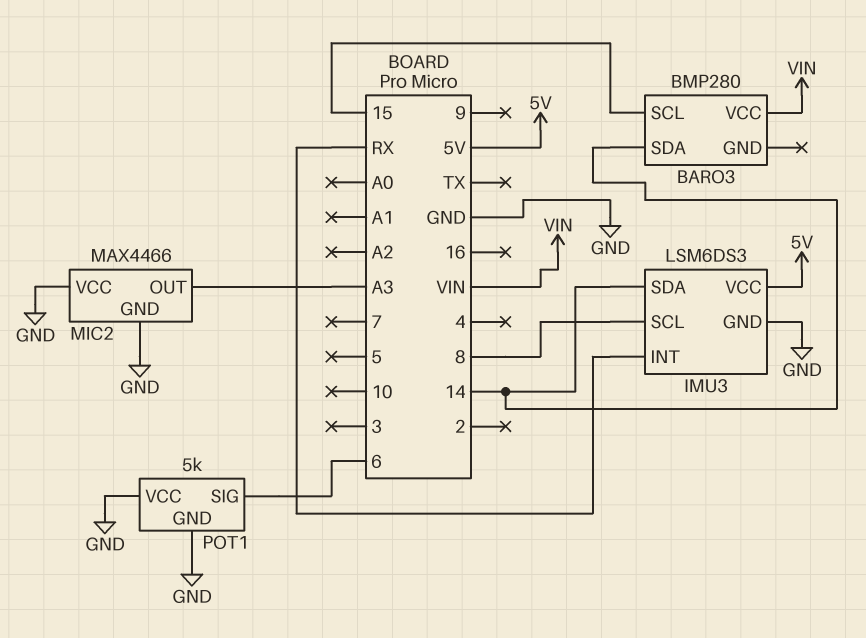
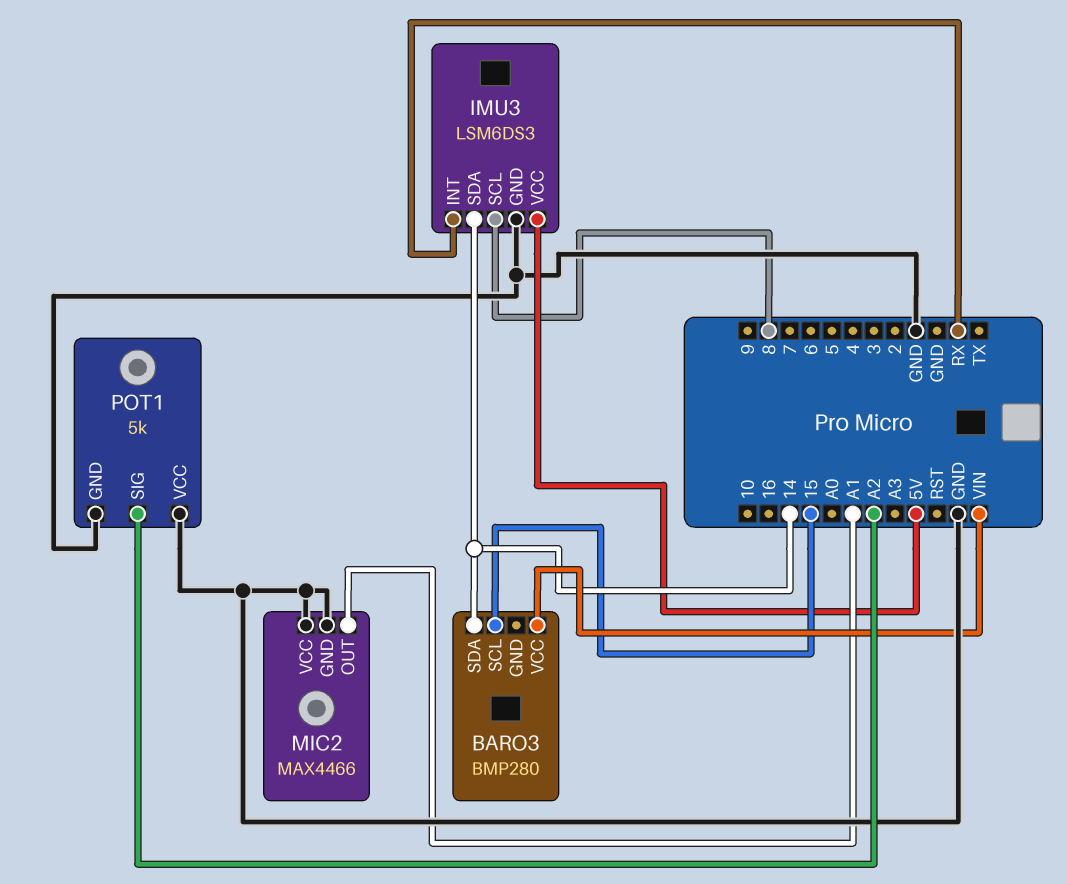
MIC2 pin OUT: A3 -> A1
POT1 pin SIG: 6 -> A2

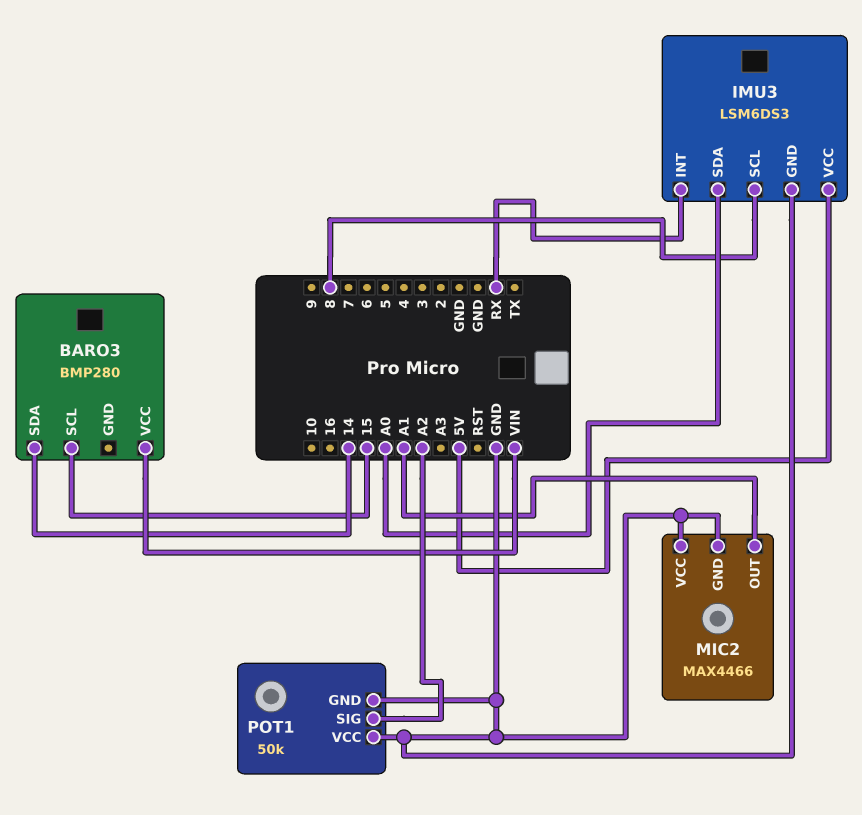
IMU3 pin SDA: 14 -> A0
POT1: 5k -> 50k

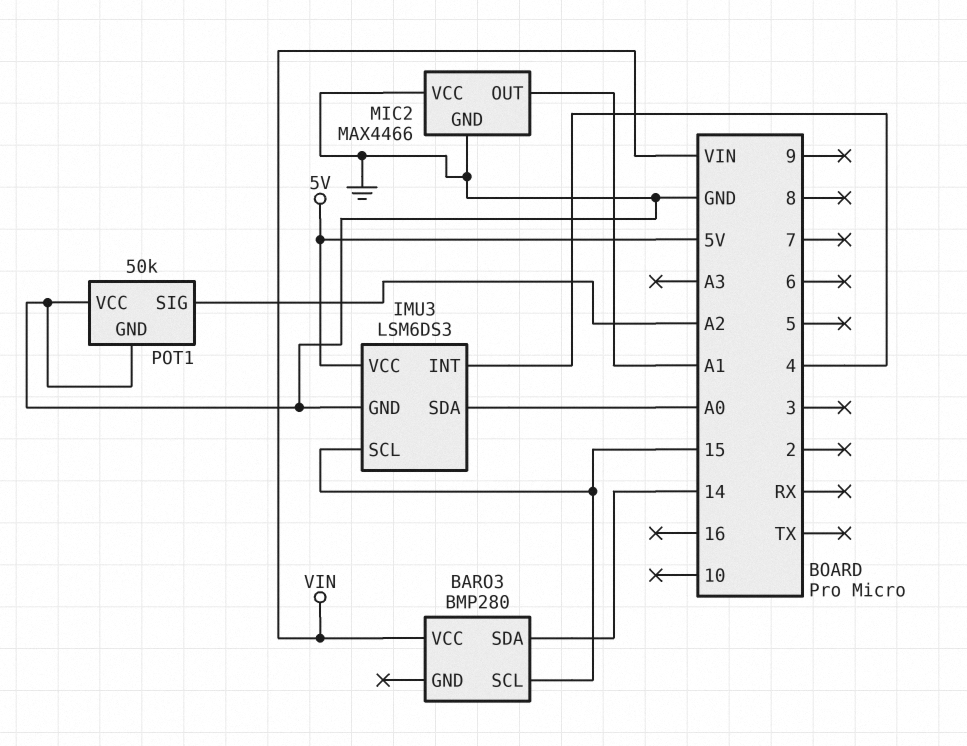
IMU3 pin INT: RX -> 4
IMU3 pin SCL: 8 -> 15

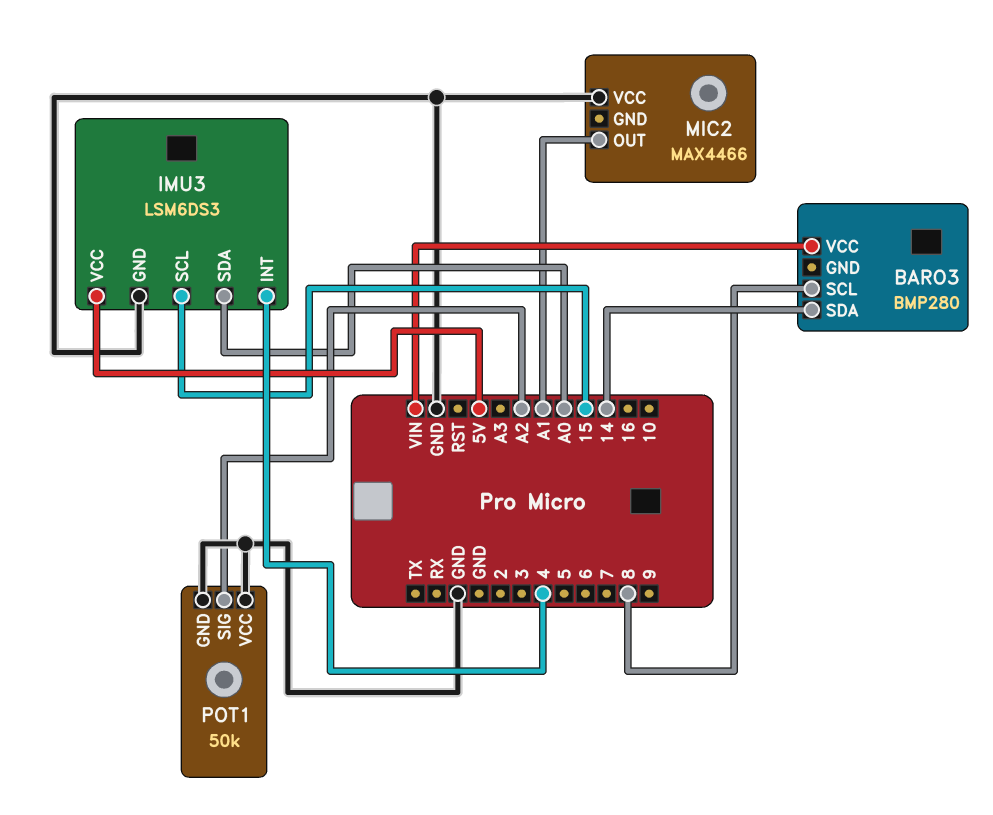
BARO3 pin SCL: 15 -> 8
MIC2 pin GND: GND -> none

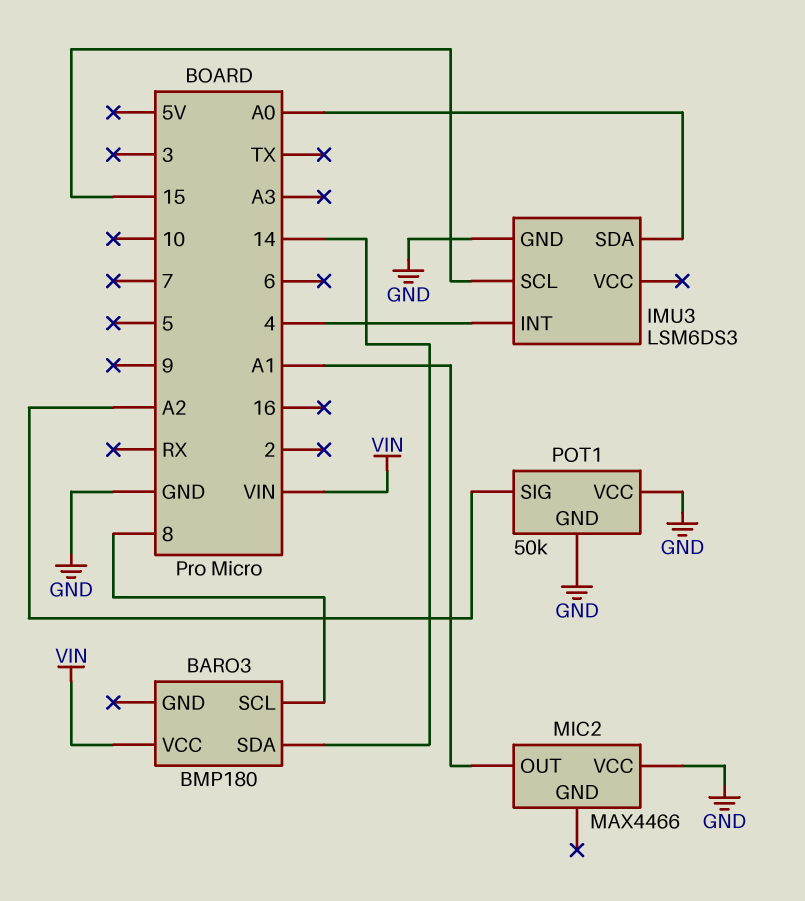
BARO3: BMP280 -> BMP180
IMU3 pin VCC: 5V -> none

